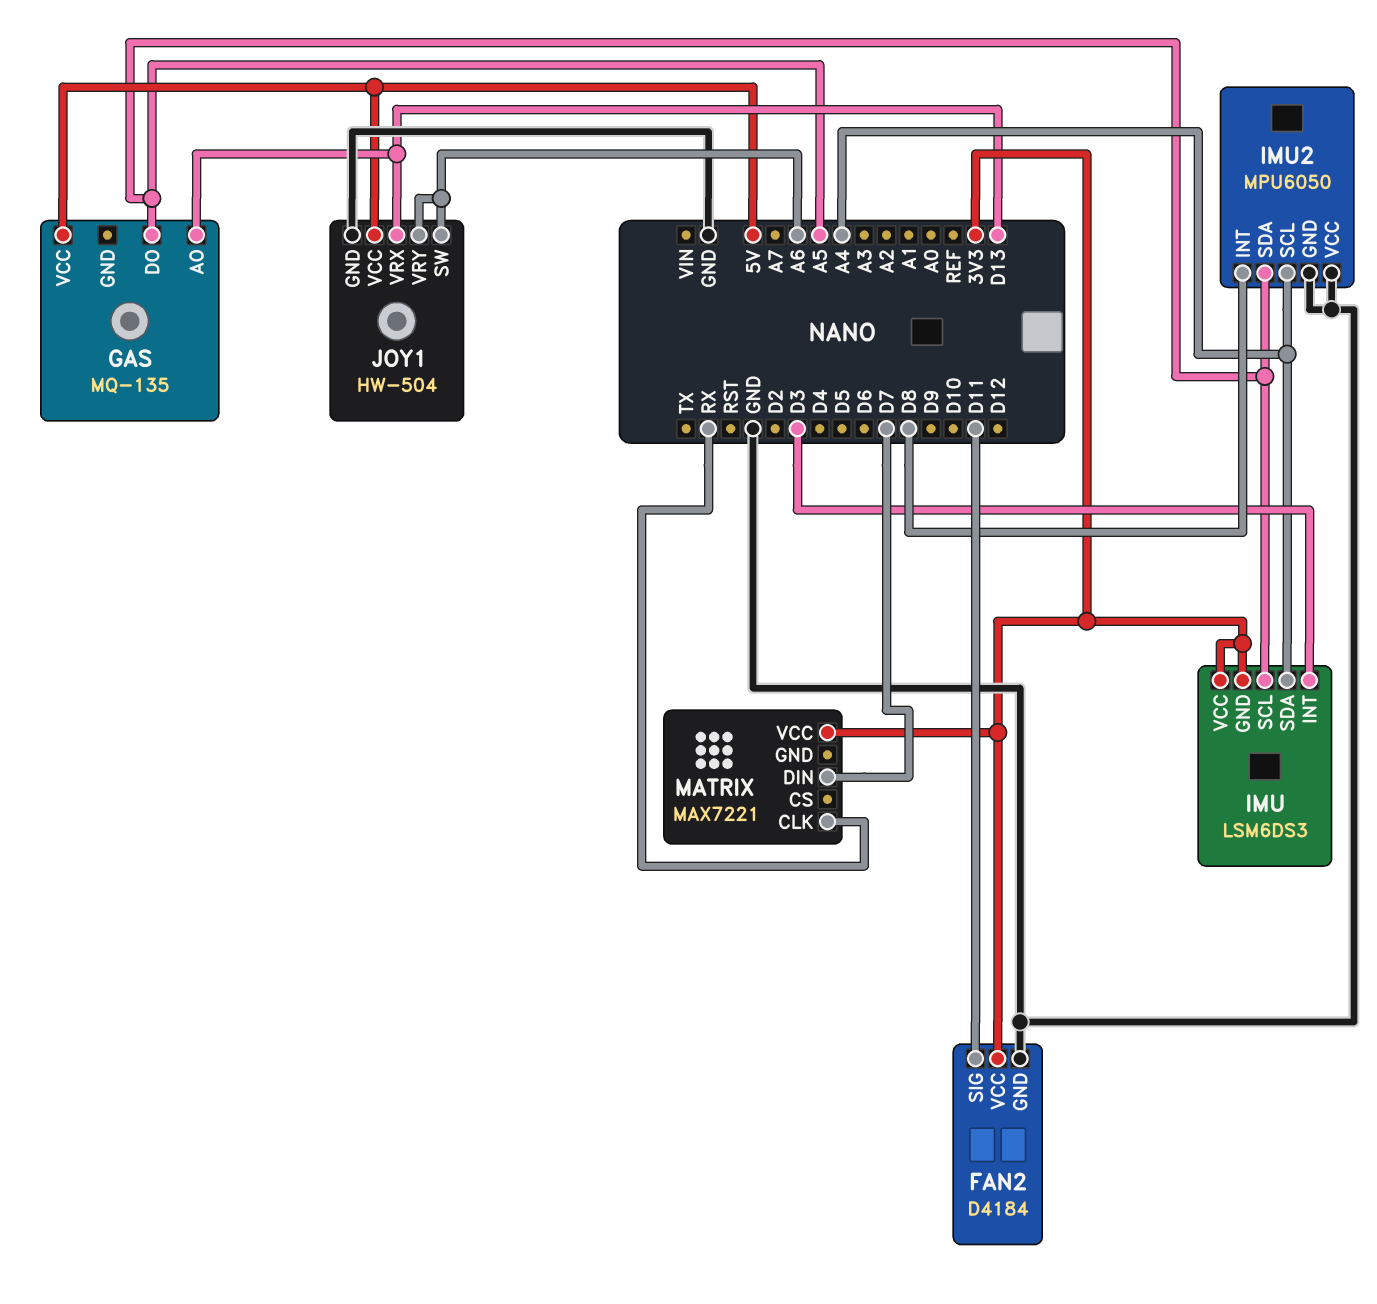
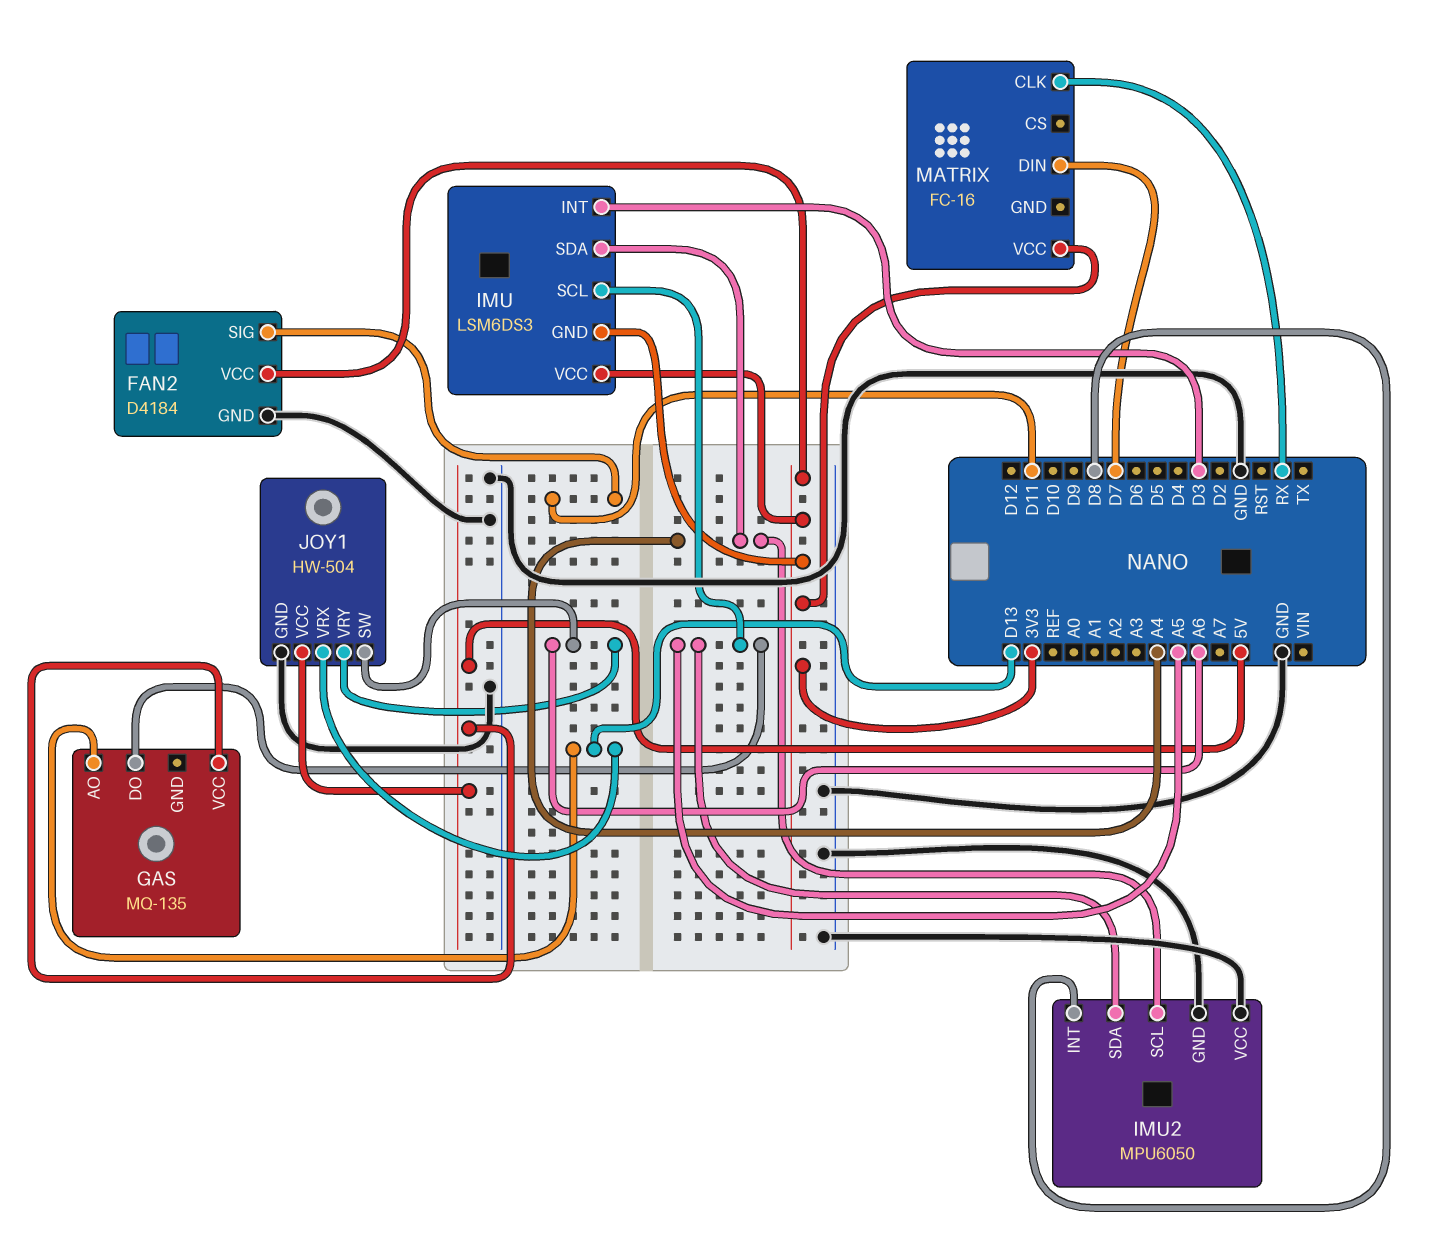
MATRIX: MAX7221 -> FC-16

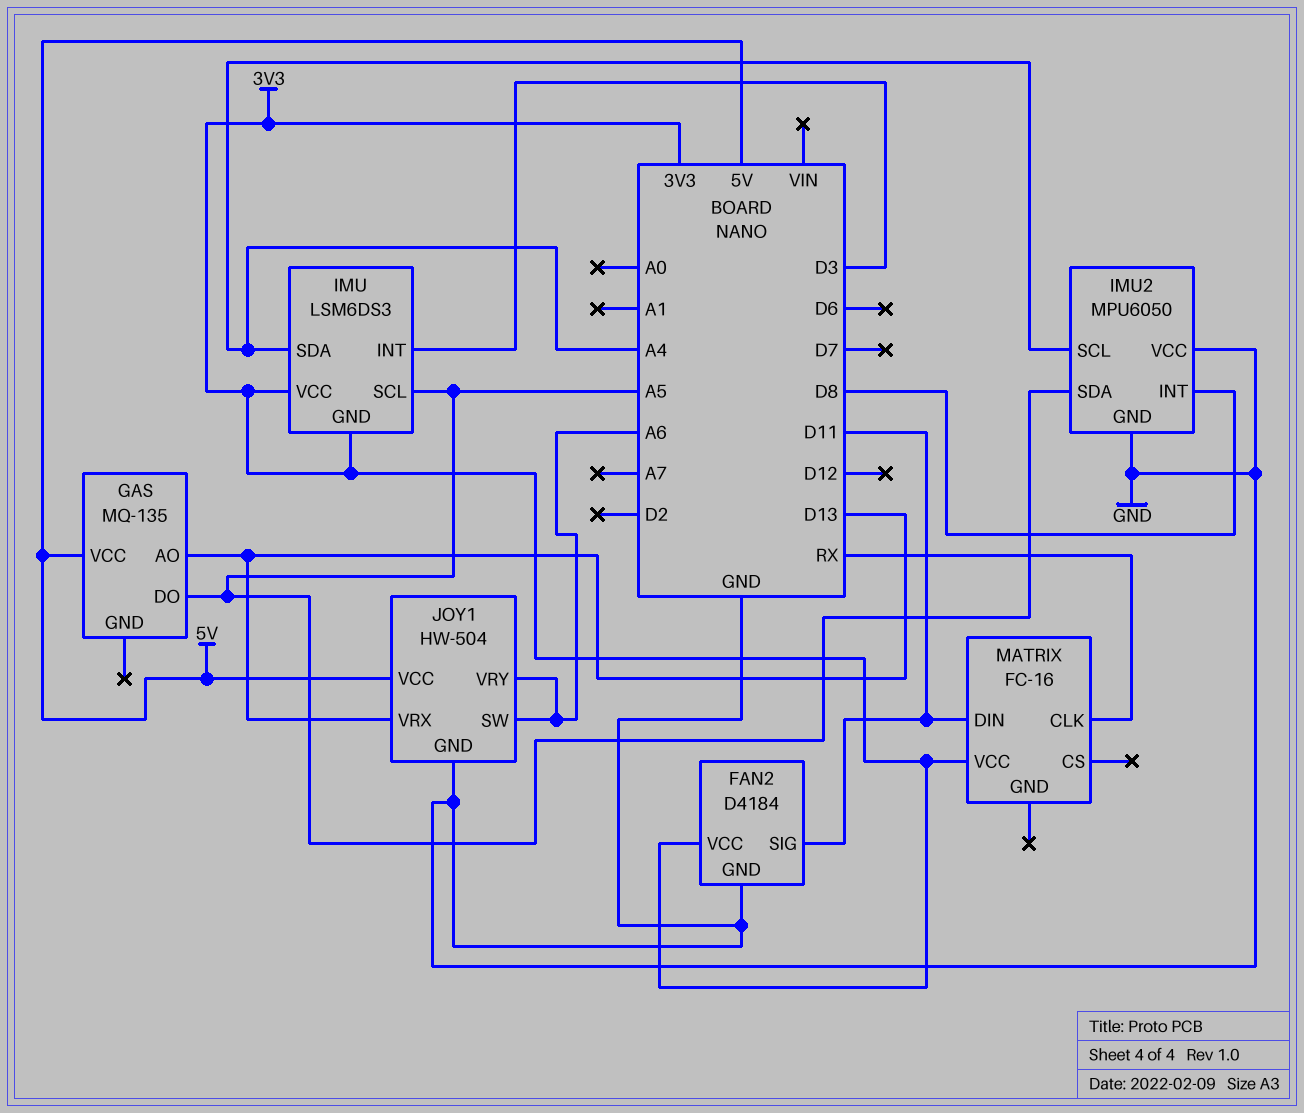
MATRIX pin DIN: D7 -> D11

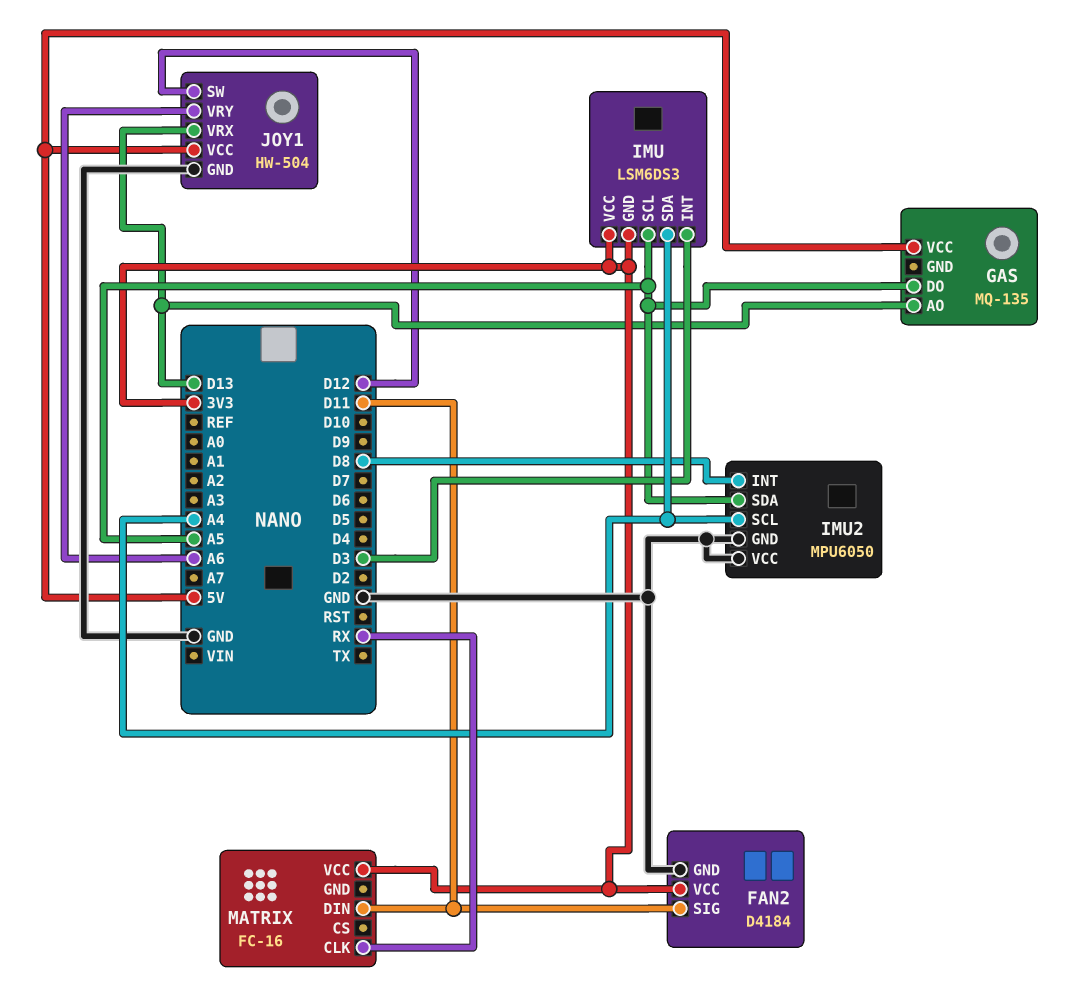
JOY1 pin SW: A6 -> D12

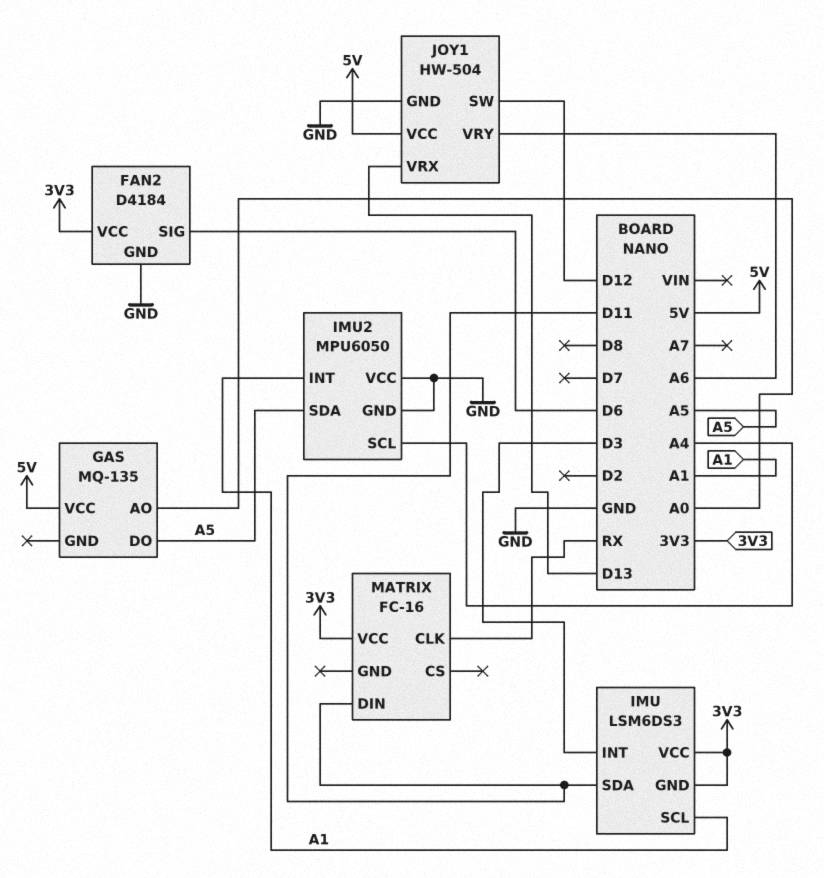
FAN2 pin SIG: D11 -> D6
GAS pin AO: D13 -> A0
IMU pin SCL: A5 -> A1
IMU pin SDA: A4 -> D11
IMU2 pin INT: D8 -> A1

